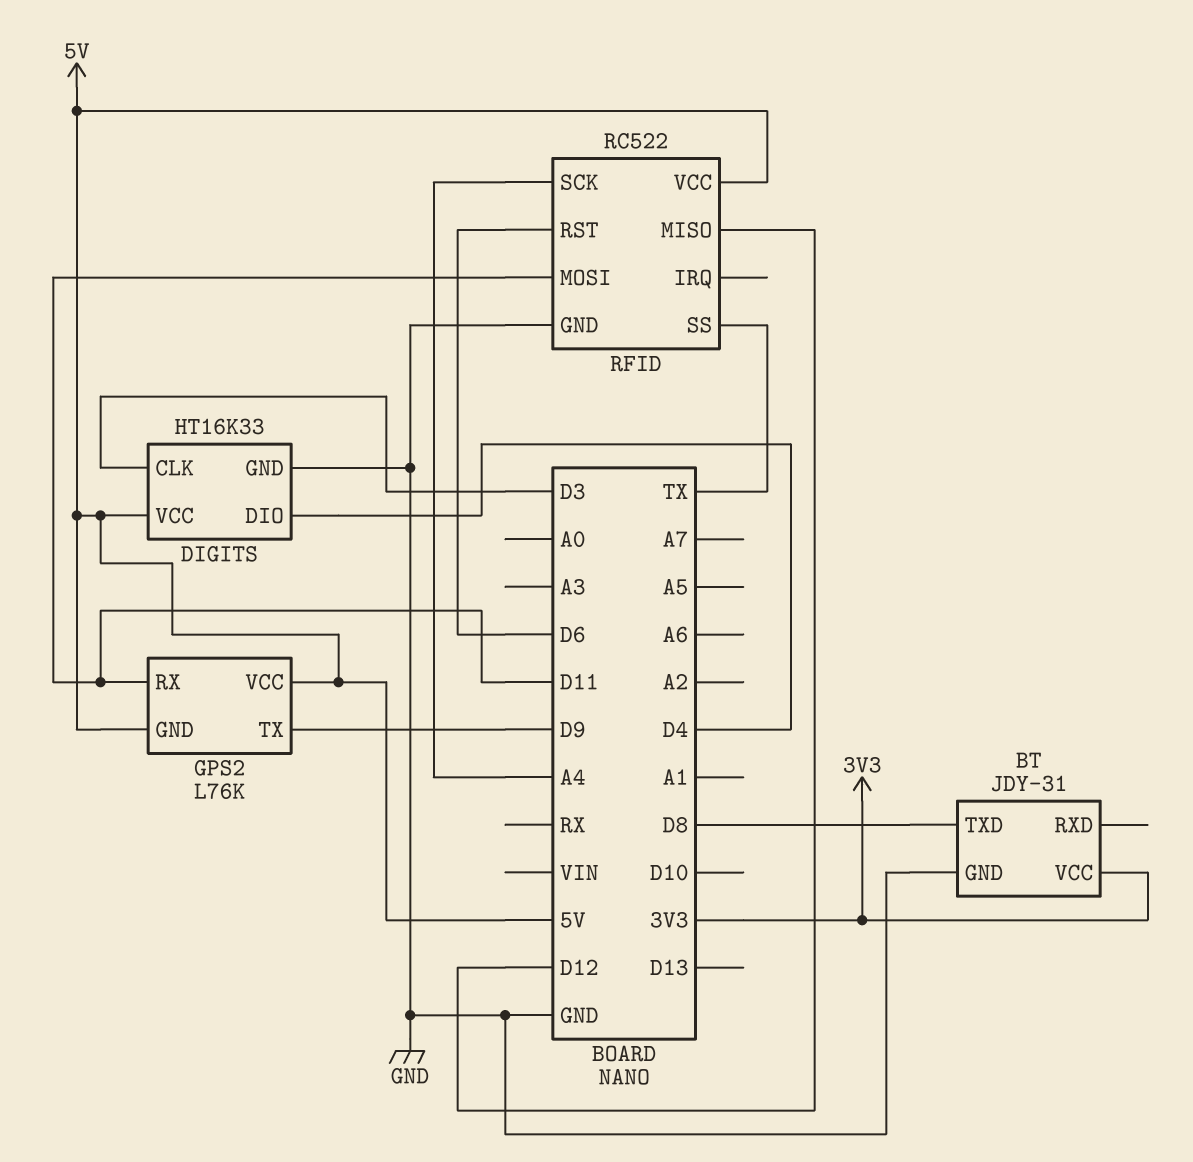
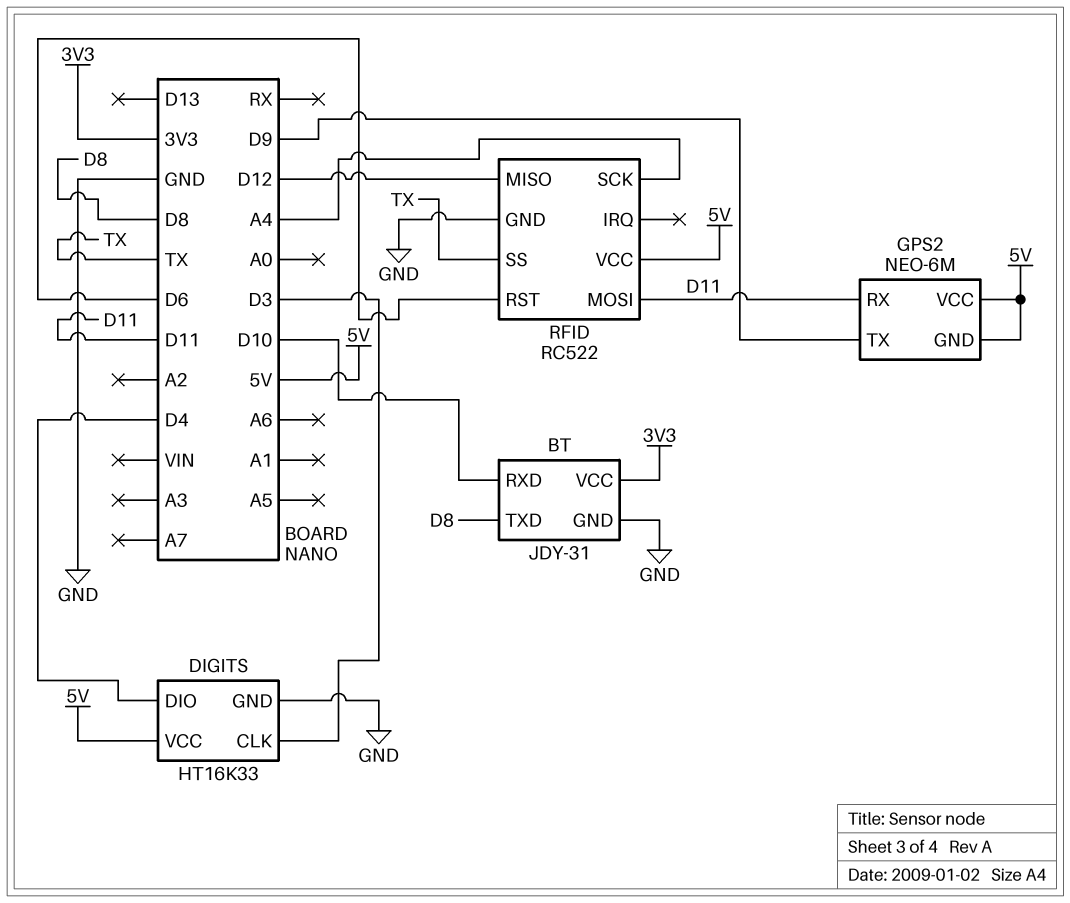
BT pin RXD: none -> D10
GPS2: L76K -> NEO-6M

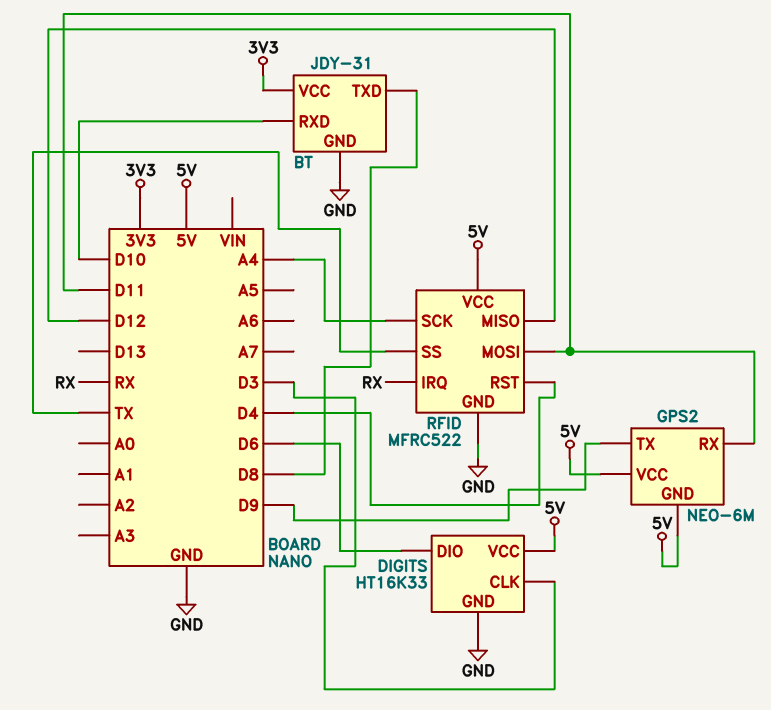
DIGITS pin DIO: D4 -> D6
RFID: RC522 -> MFRC522
RFID pin IRQ: none -> RX
RFID pin RST: D6 -> D4

